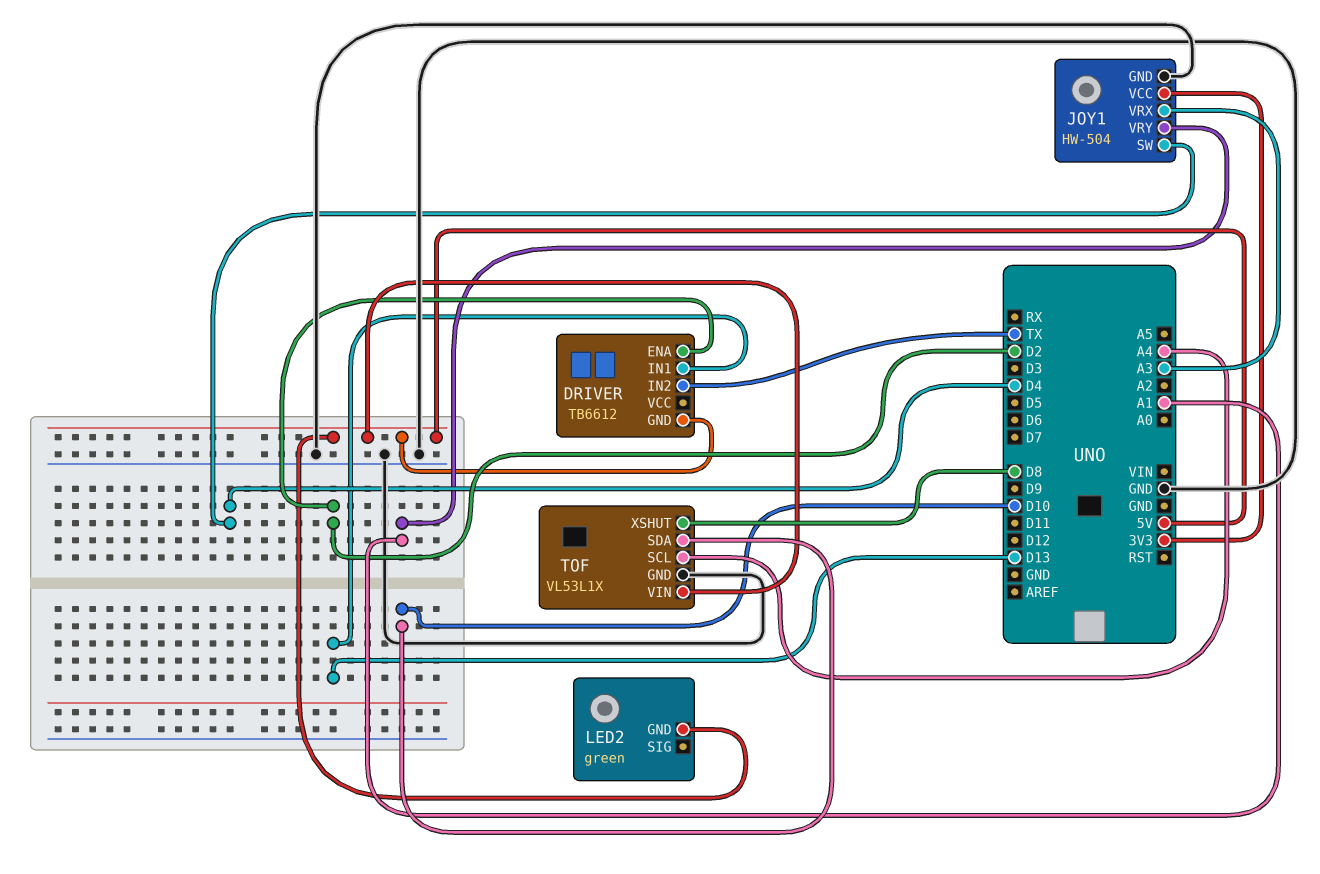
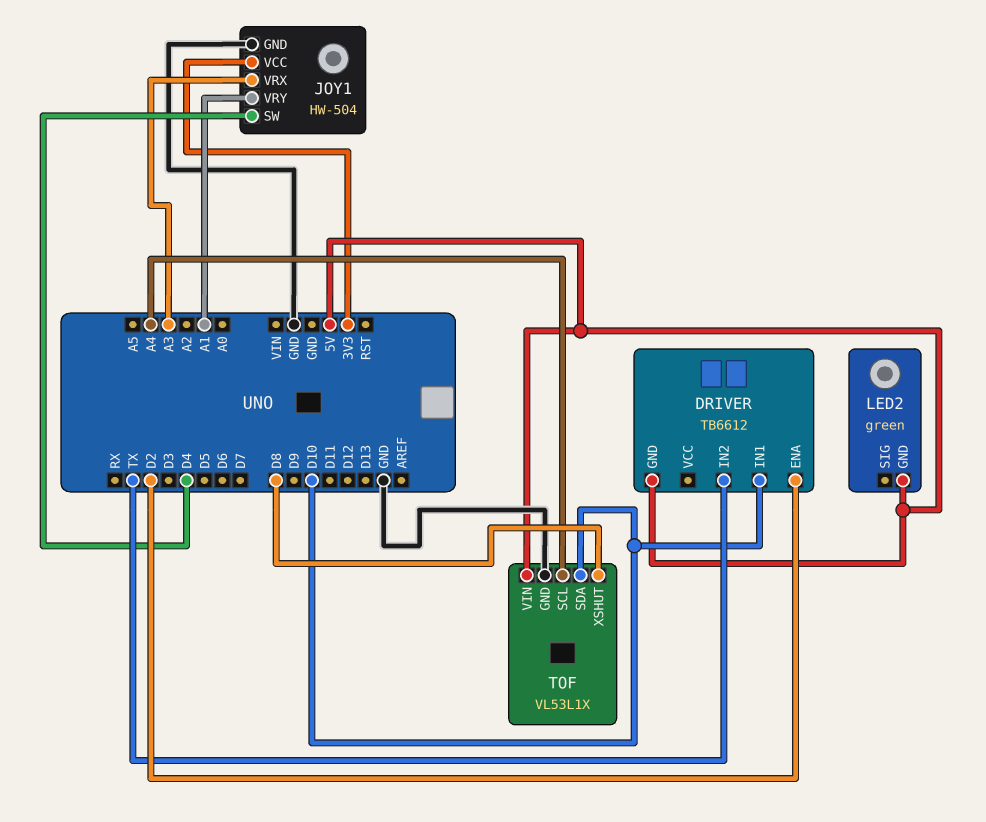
DRIVER pin IN1: D13 -> D10

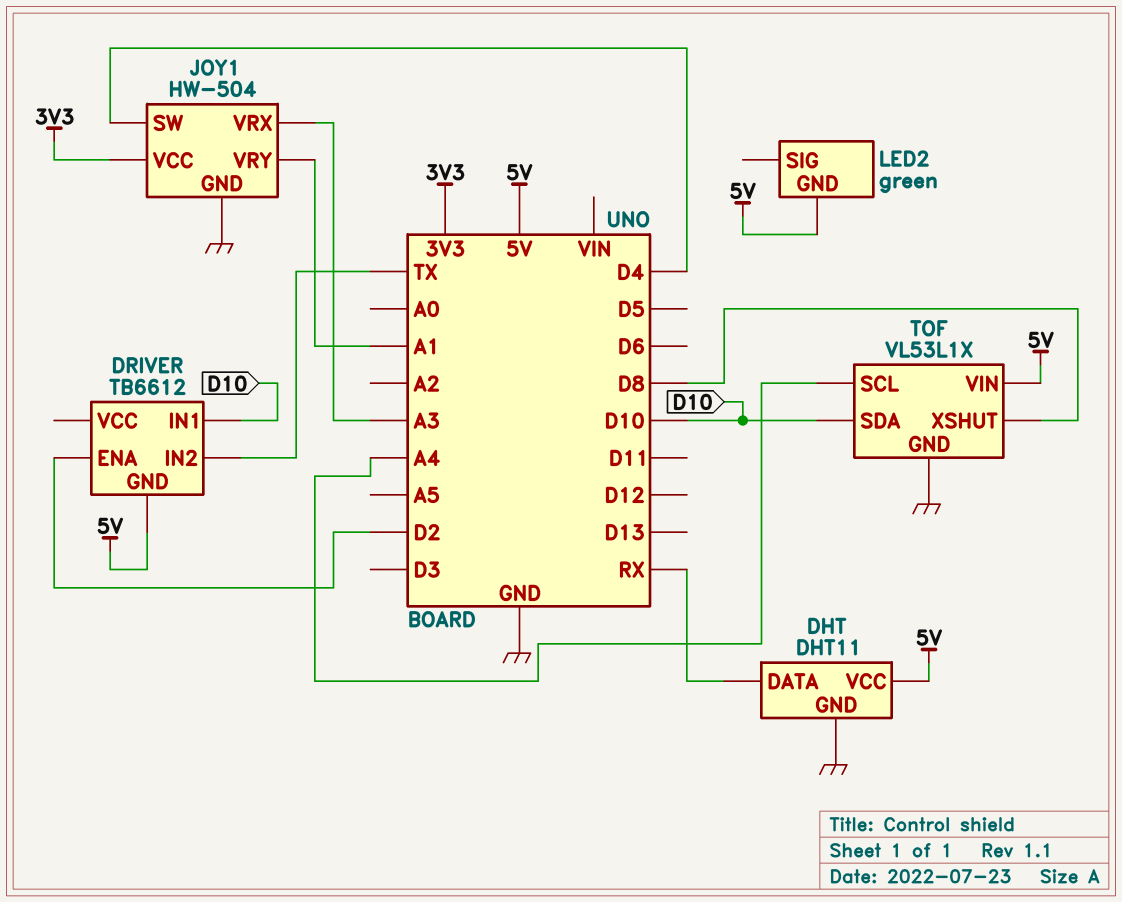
DHT: none -> DHT11
DHT pin DATA: none -> RX
DHT pin GND: none -> GND
DHT pin VCC: none -> 5V

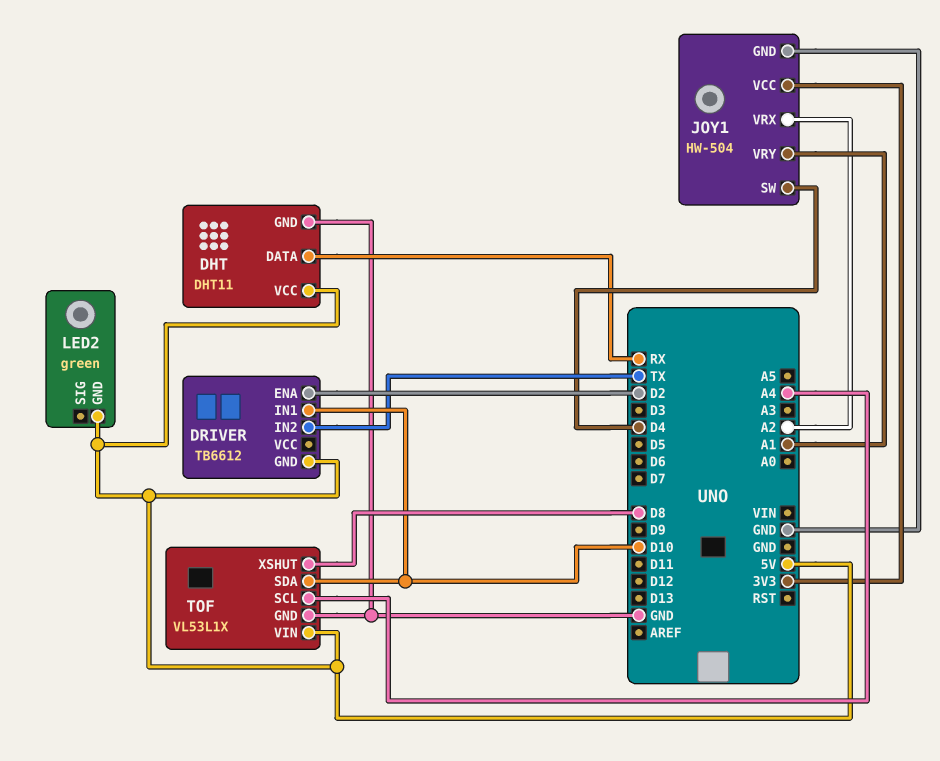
JOY1 pin VRX: A3 -> A2

